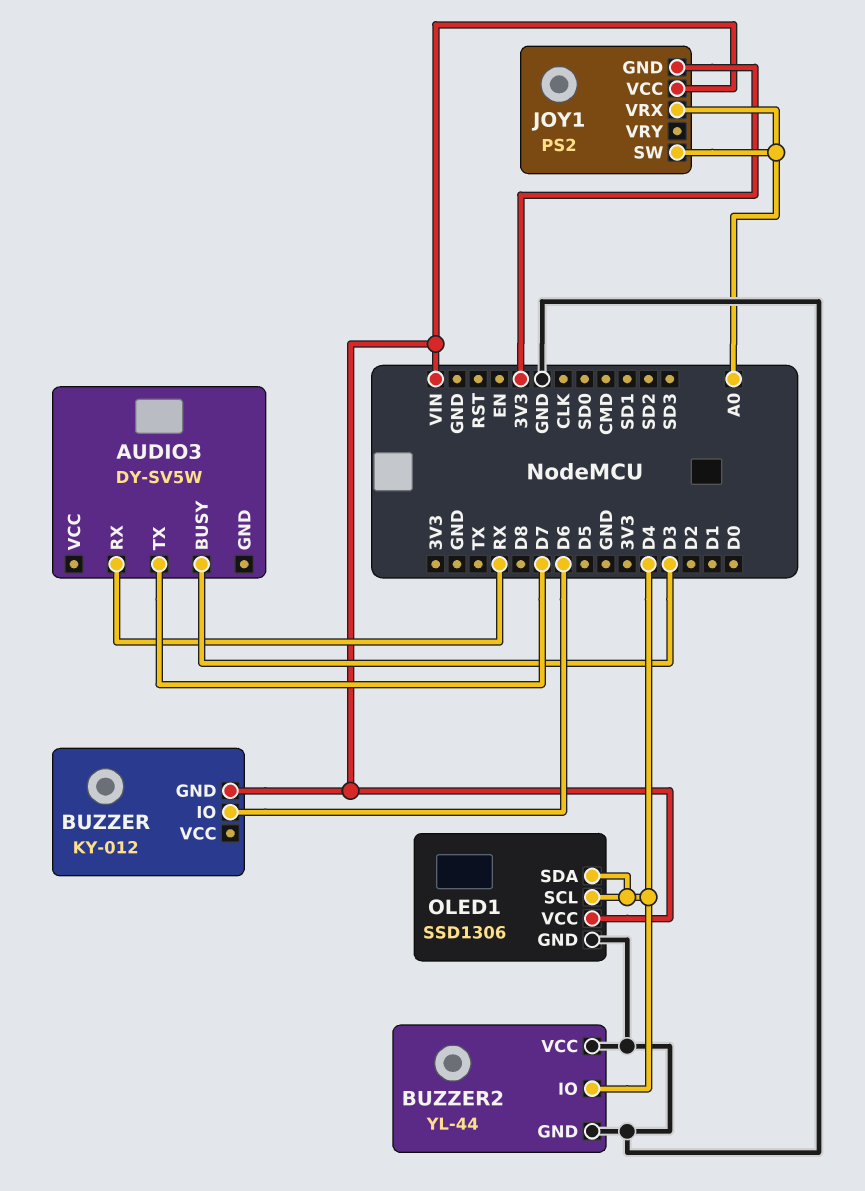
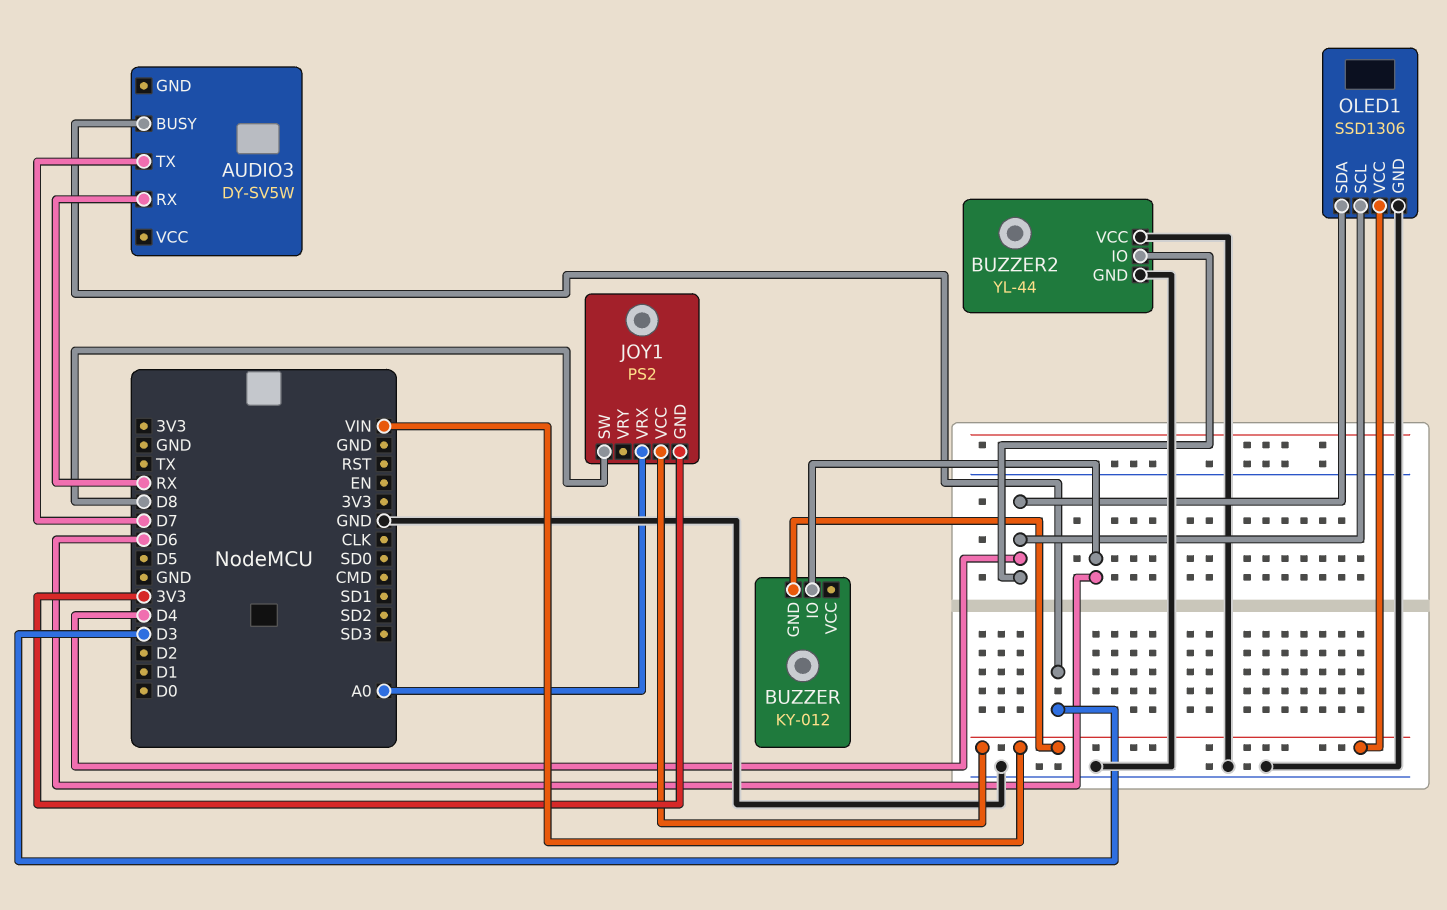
JOY1 pin SW: A0 -> D8

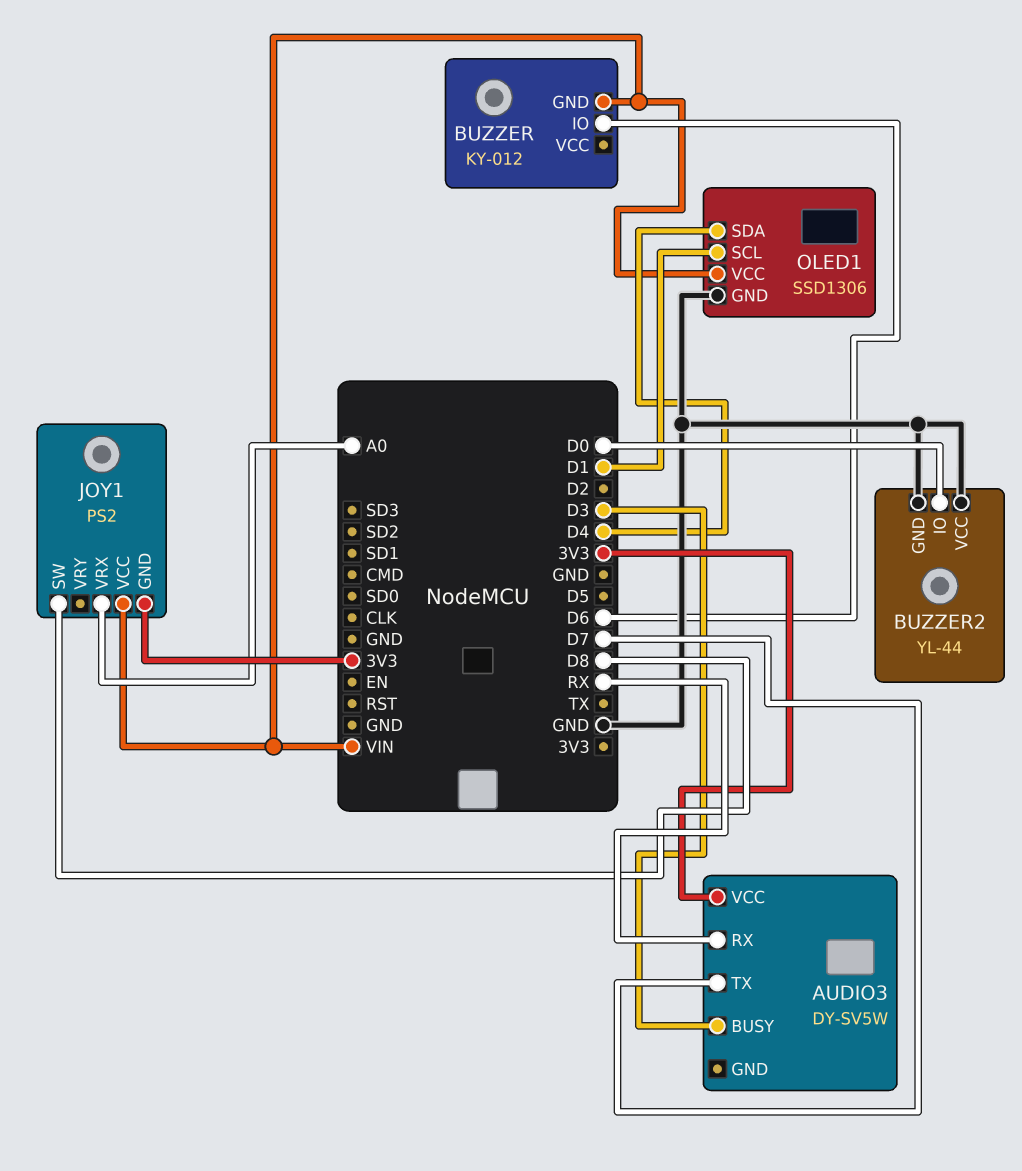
AUDIO3 pin VCC: none -> 3V3
BUZZER2 pin IO: D4 -> D0
OLED1 pin SCL: D4 -> D1

